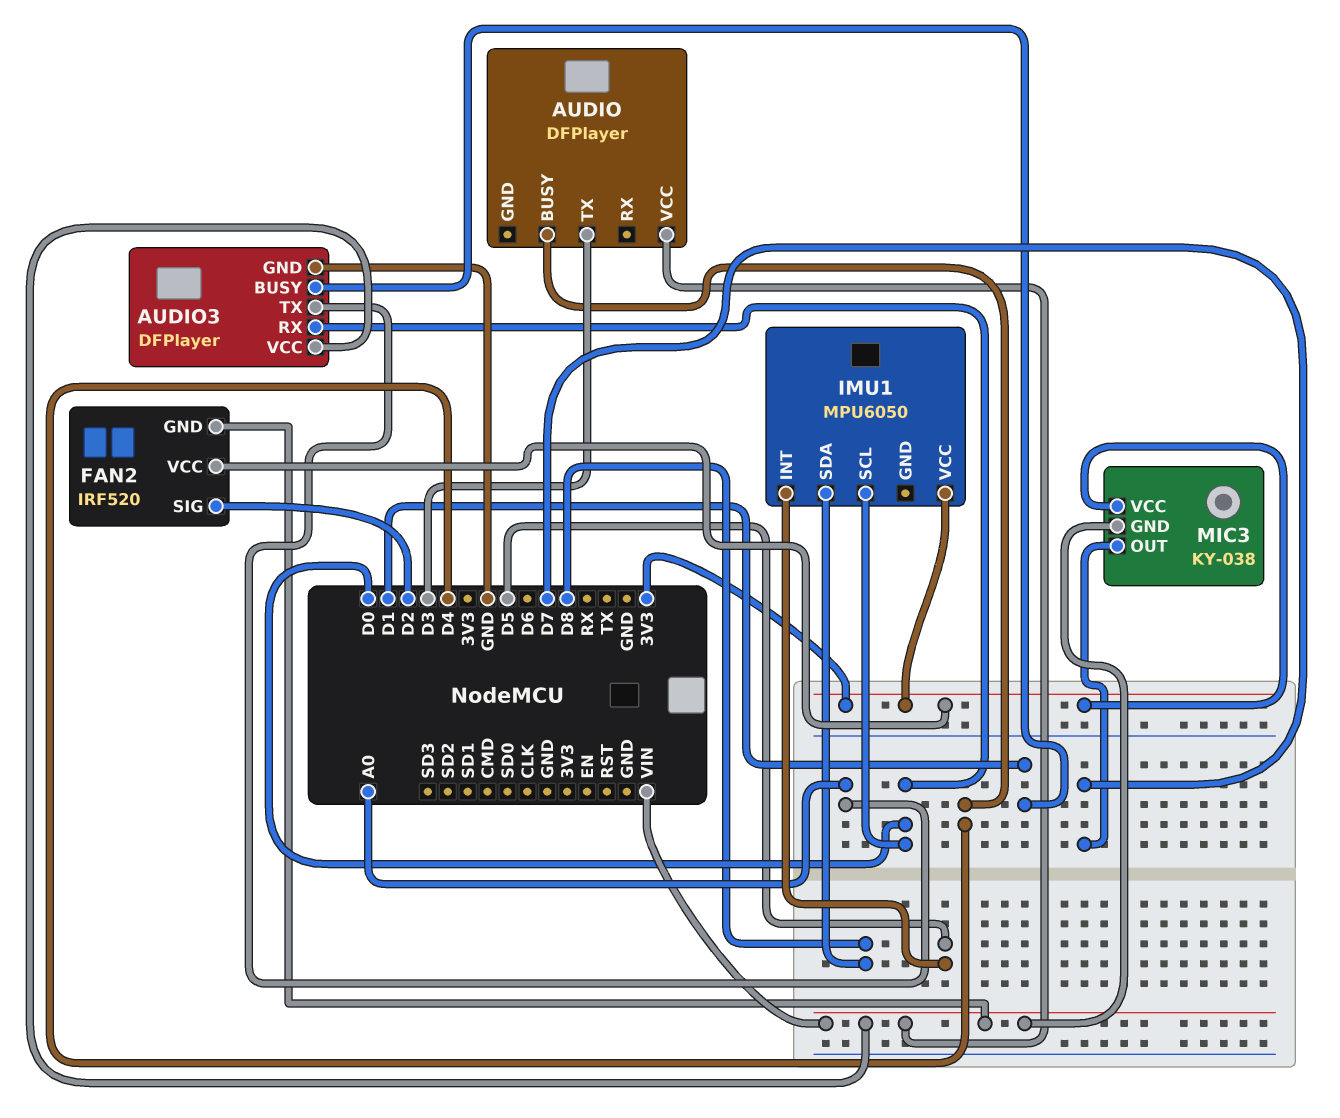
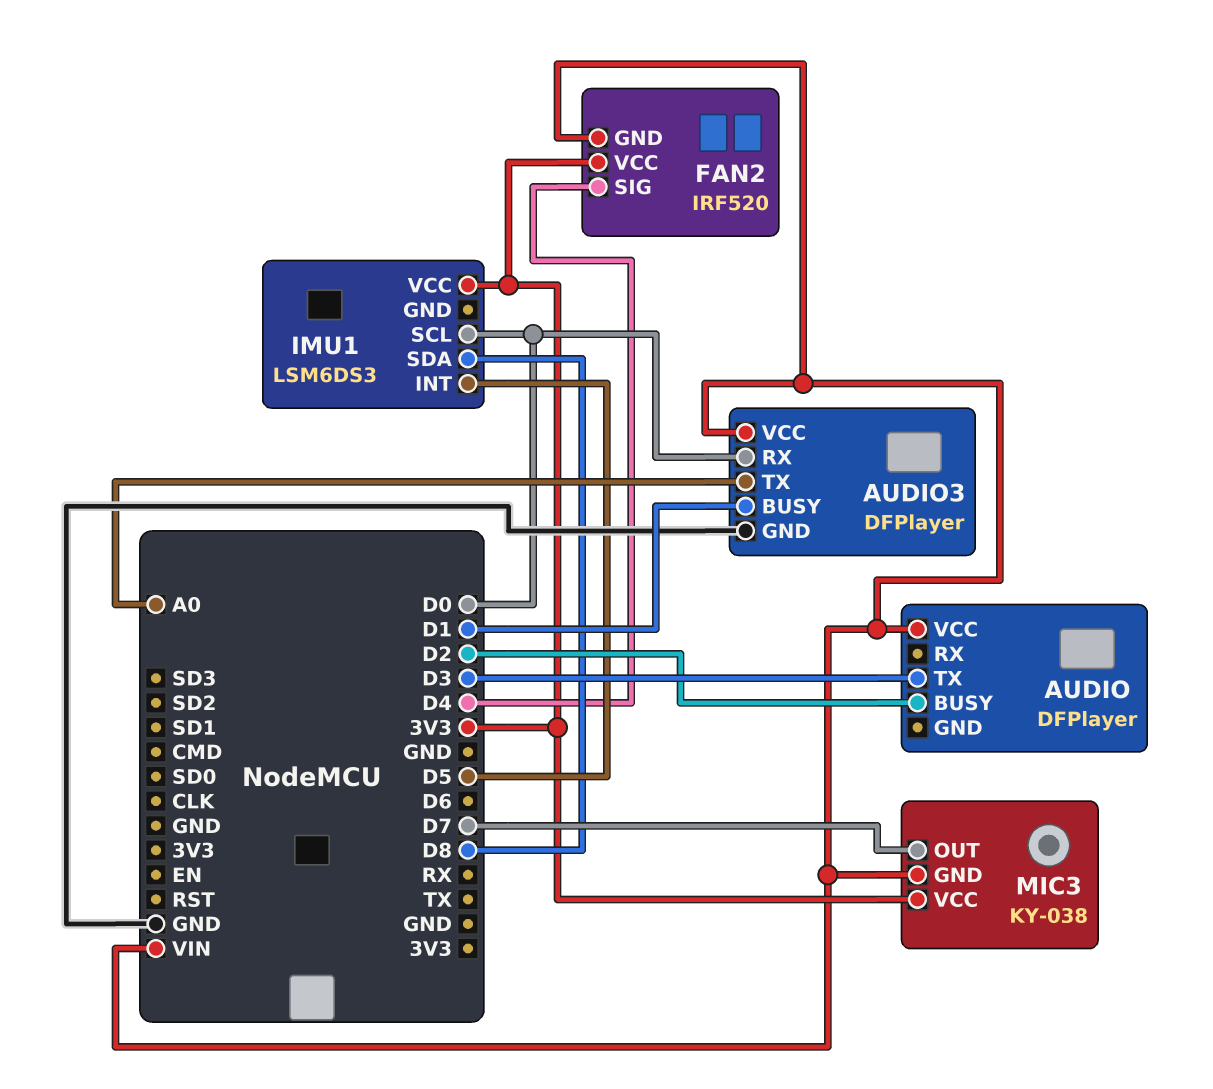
AUDIO pin BUSY: D4 -> D2
FAN2 pin SIG: D2 -> D4
IMU1: MPU6050 -> LSM6DS3

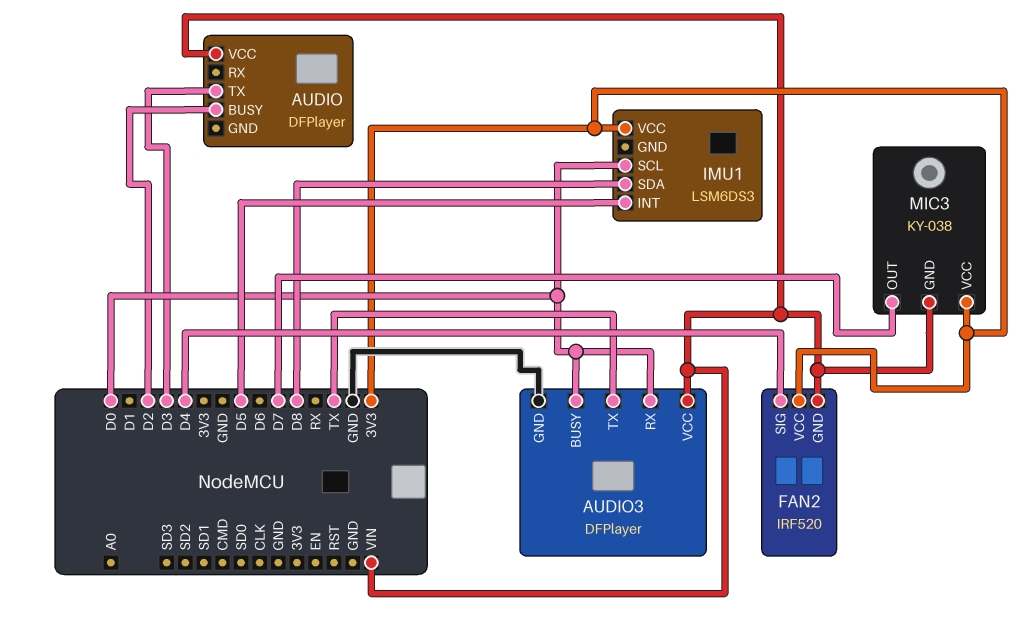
AUDIO3 pin BUSY: D1 -> D0
AUDIO3 pin TX: A0 -> TX

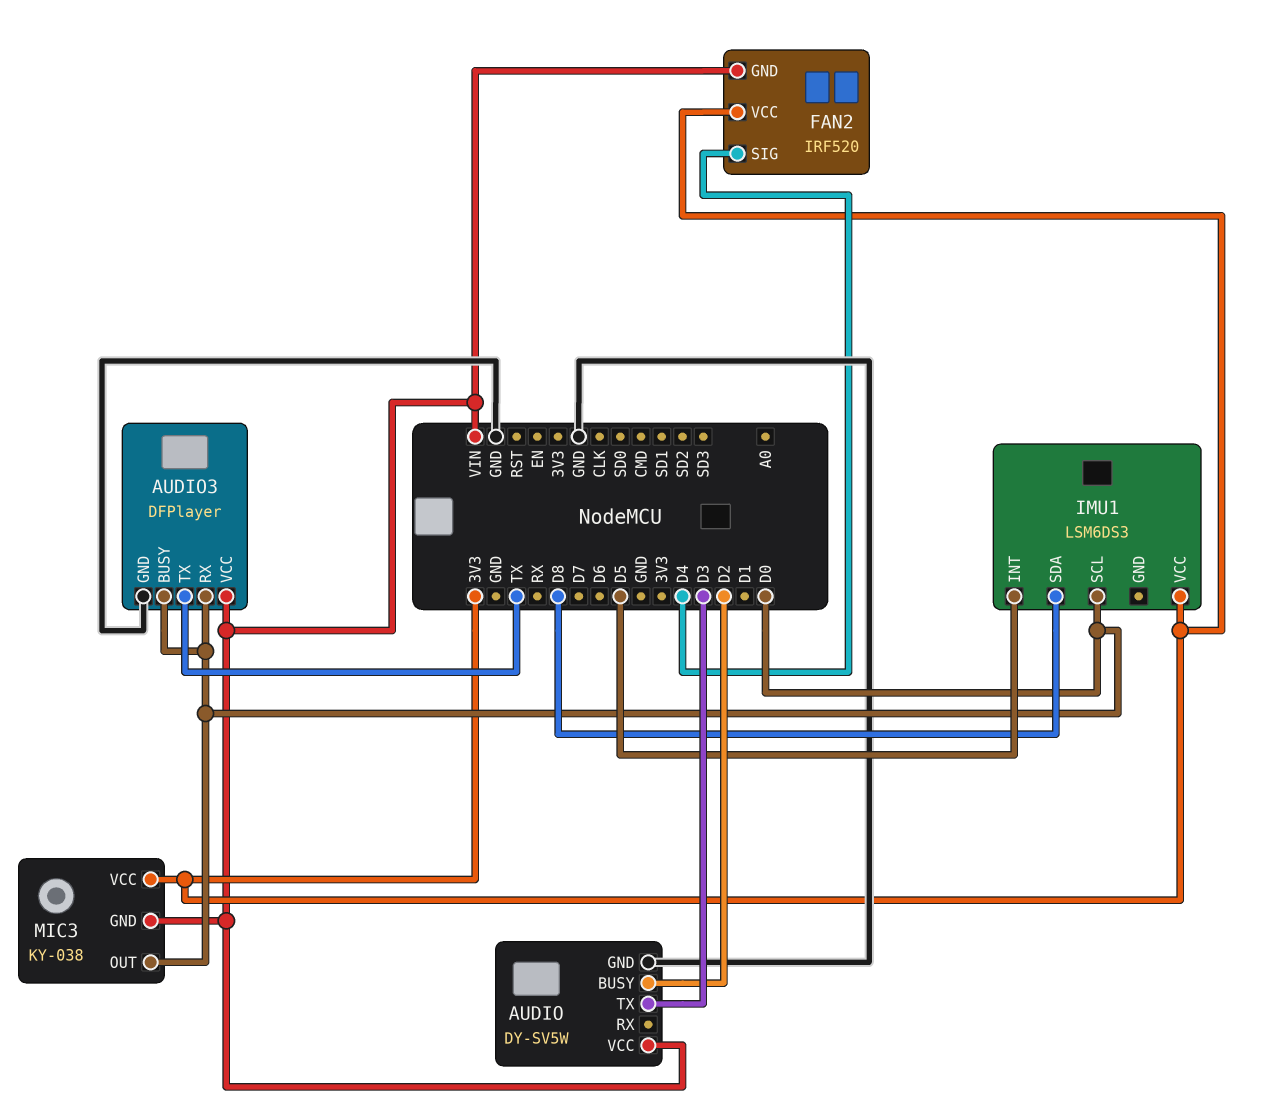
AUDIO: DFPlayer -> DY-SV5W
AUDIO pin GND: none -> GND
MIC3 pin OUT: D7 -> D0

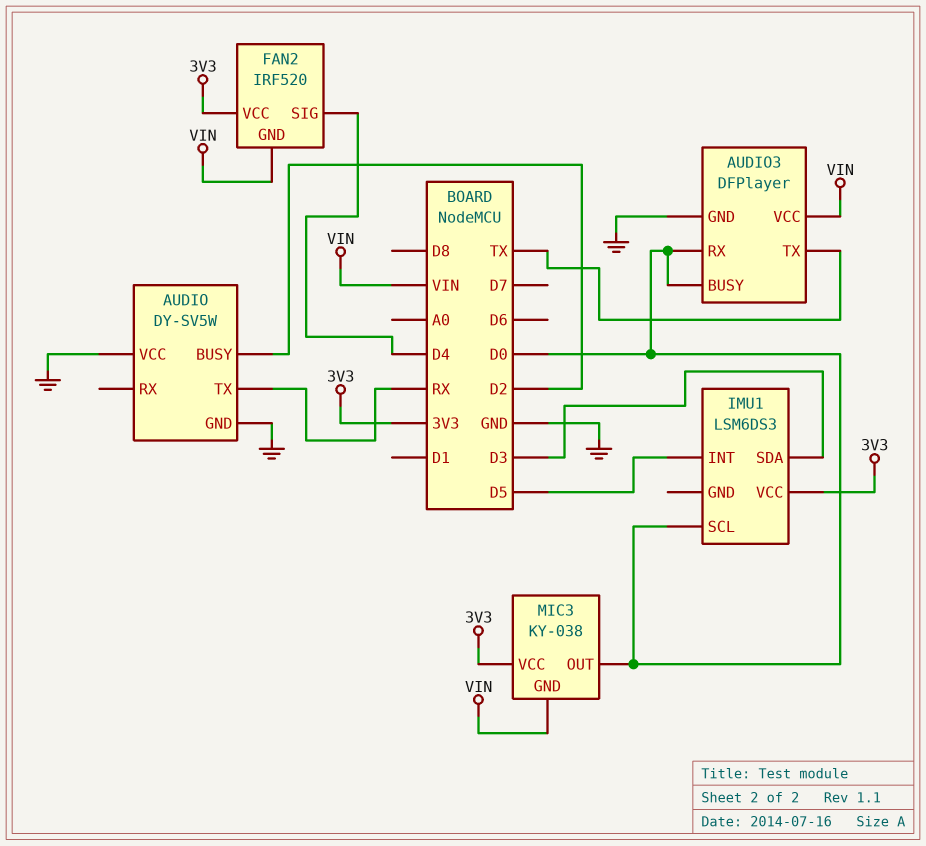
AUDIO pin TX: D3 -> RX
AUDIO pin VCC: VIN -> GND
IMU1 pin SDA: D8 -> D3

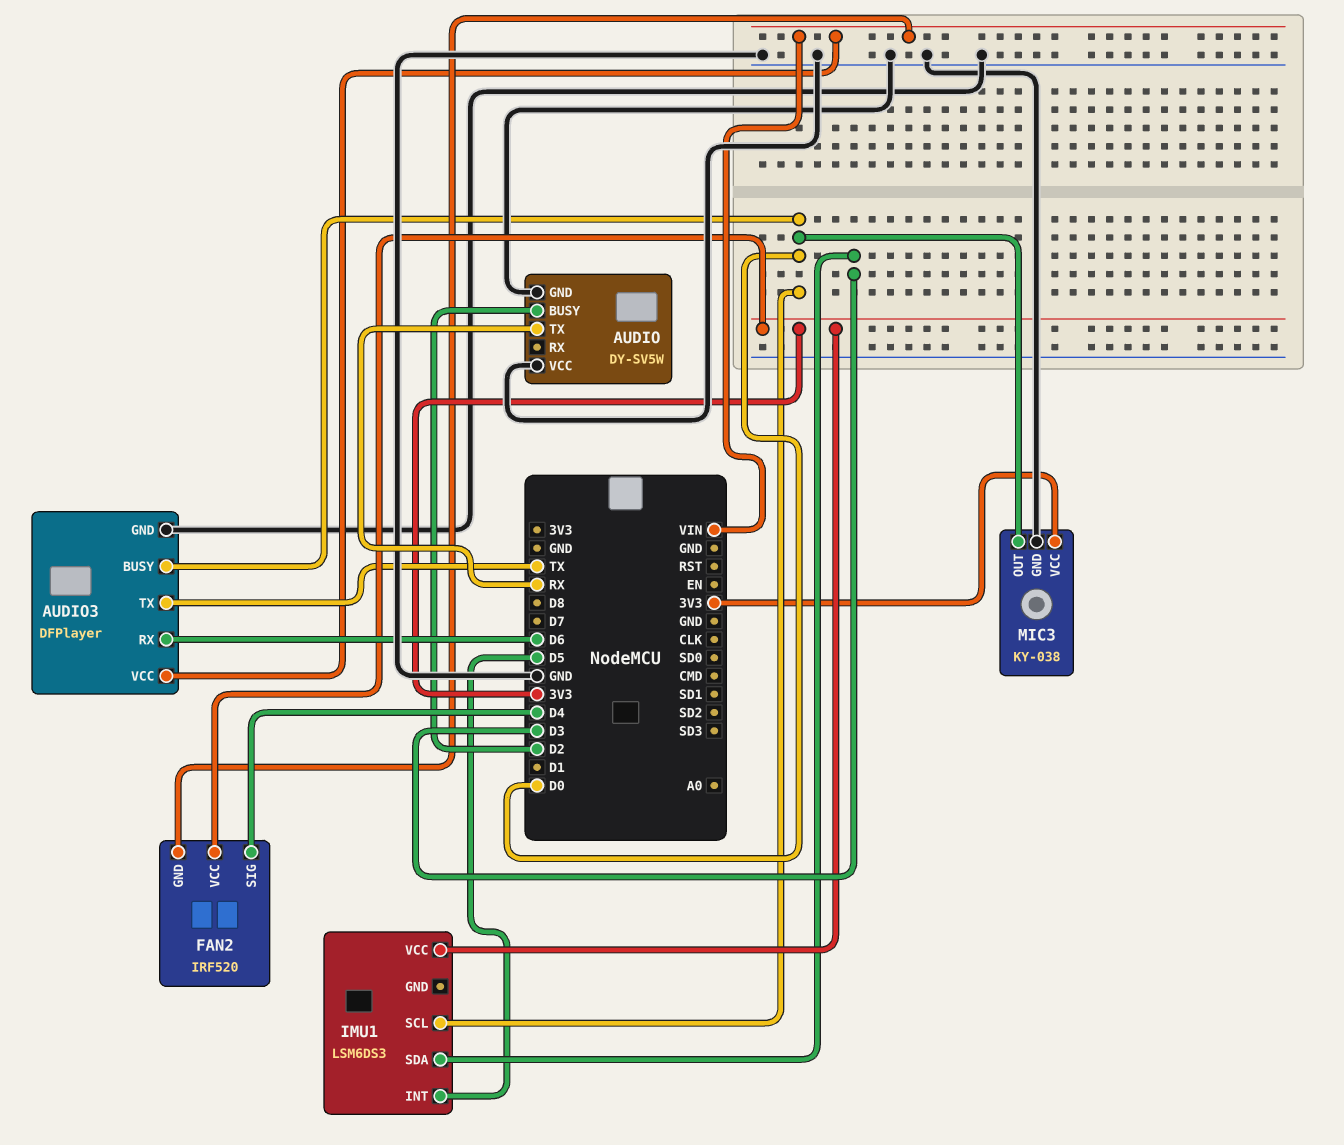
AUDIO3 pin RX: D0 -> D6
MIC3 pin GND: VIN -> GND

